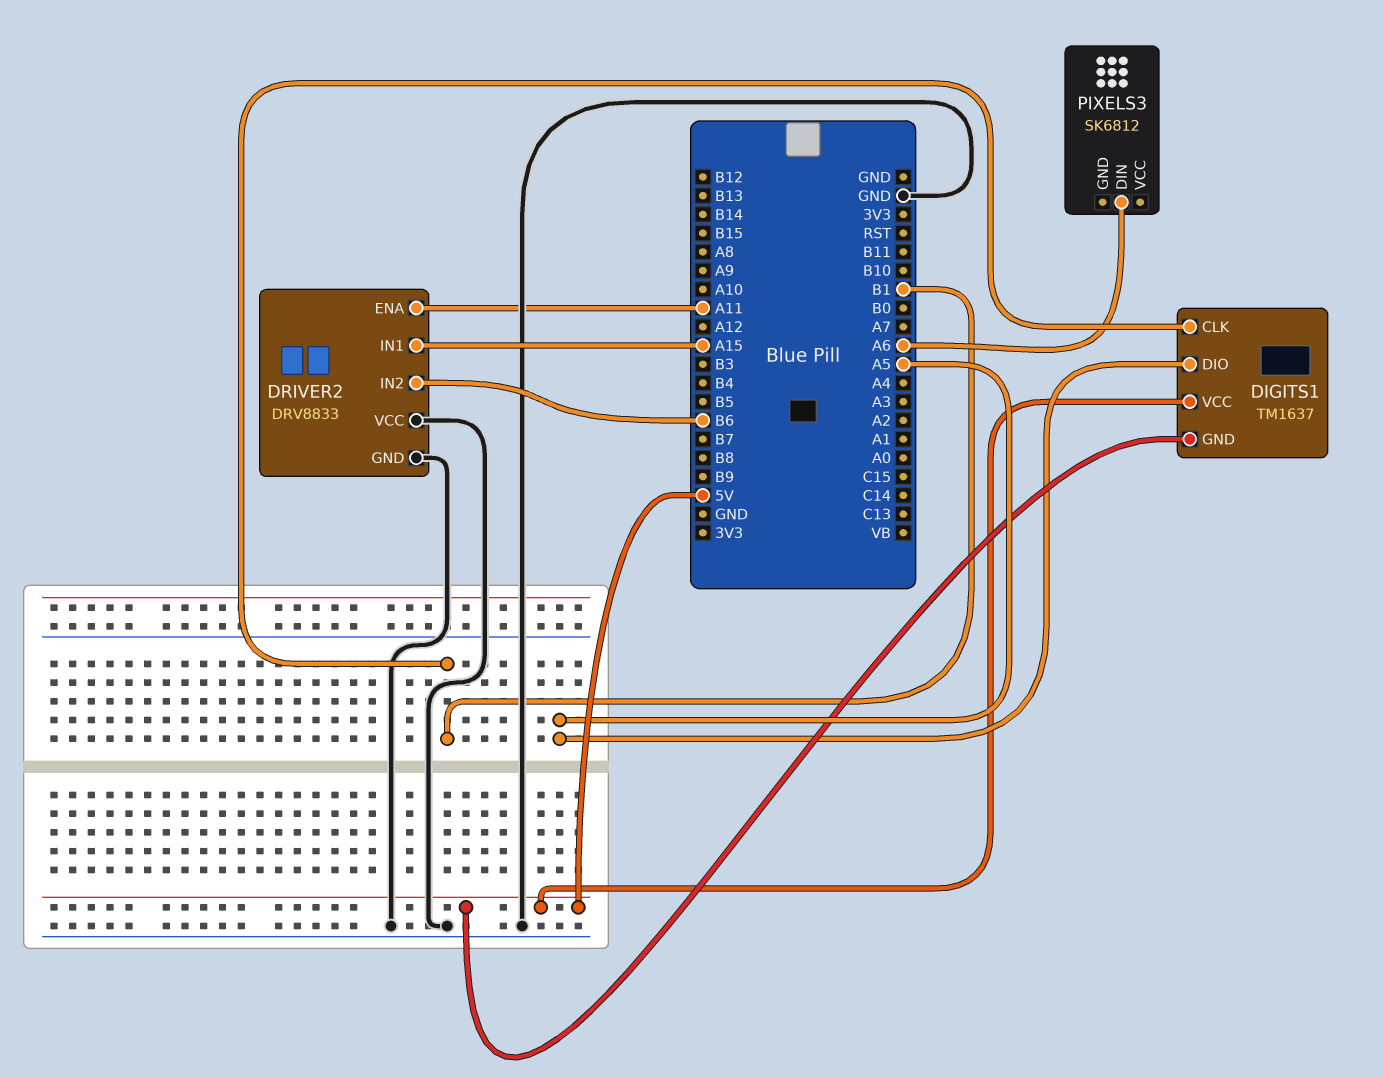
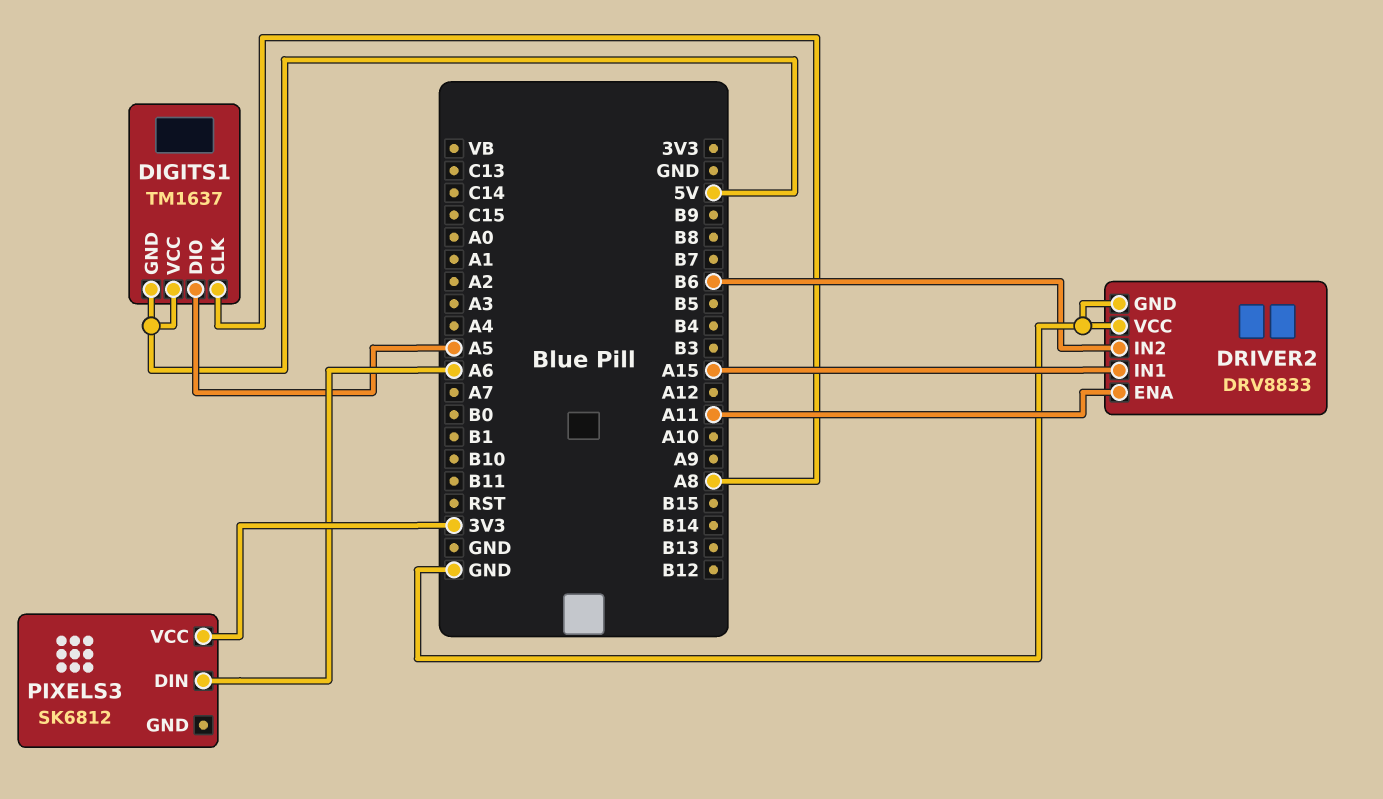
DIGITS1 pin CLK: B1 -> A8
PIXELS3 pin VCC: none -> 3V3

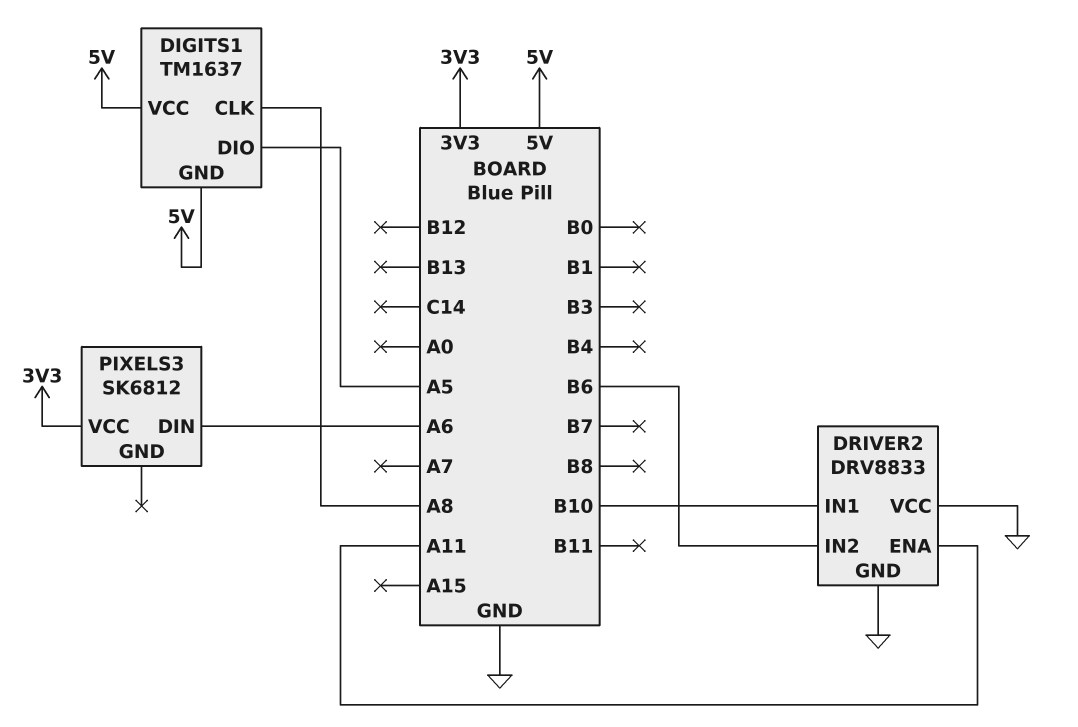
DRIVER2 pin IN1: A15 -> B10

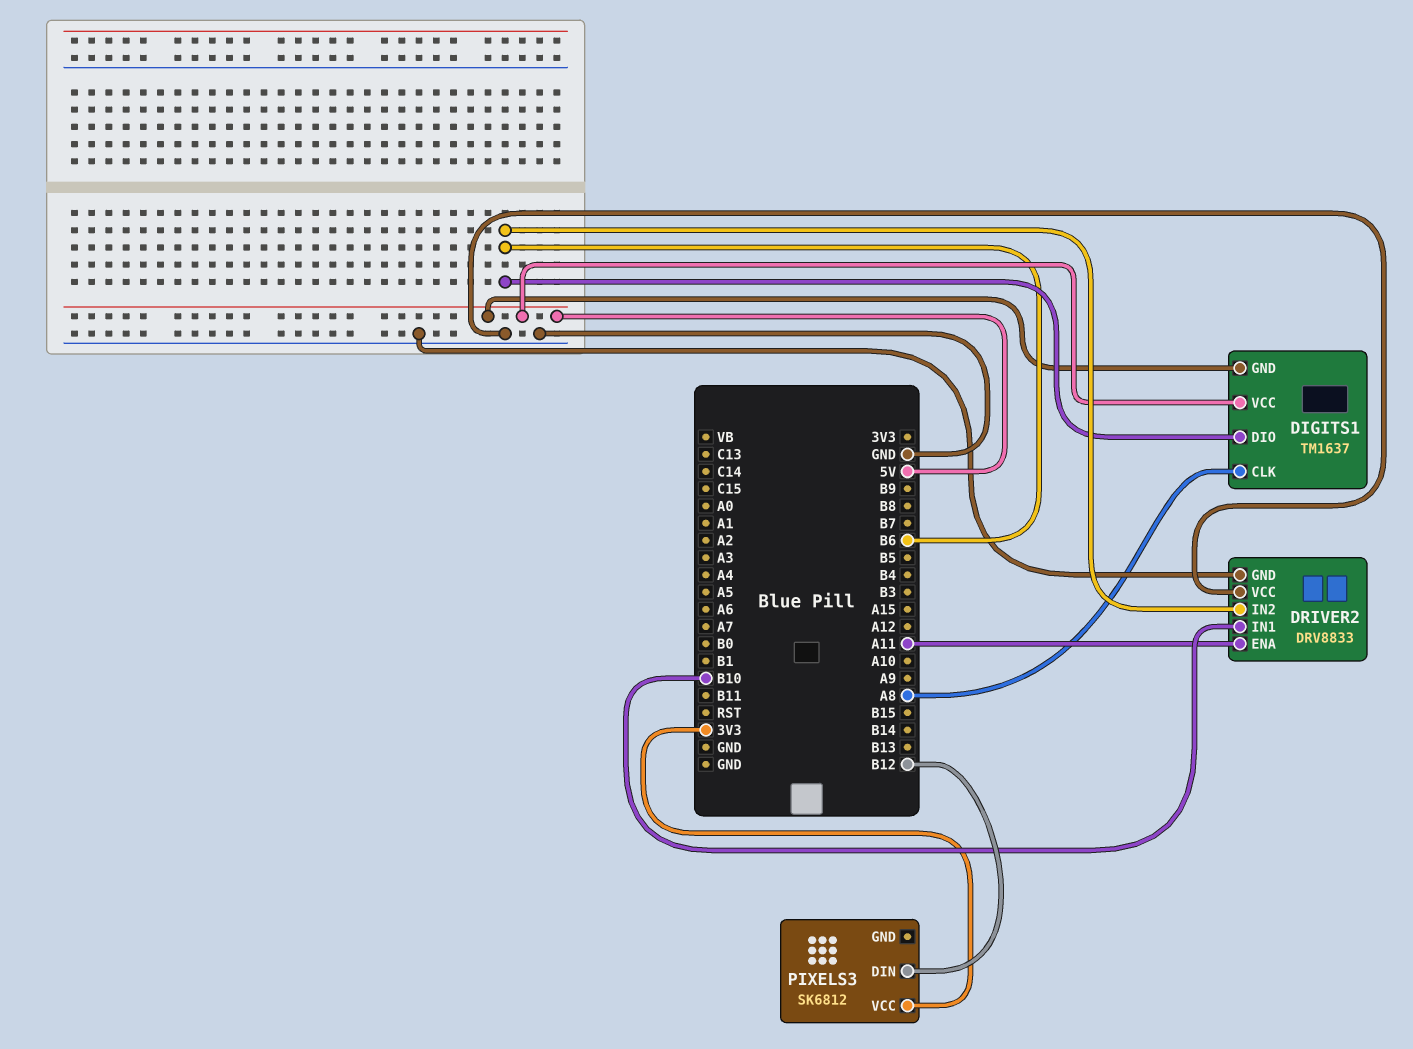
DIGITS1 pin DIO: A5 -> B6
PIXELS3 pin DIN: A6 -> B12

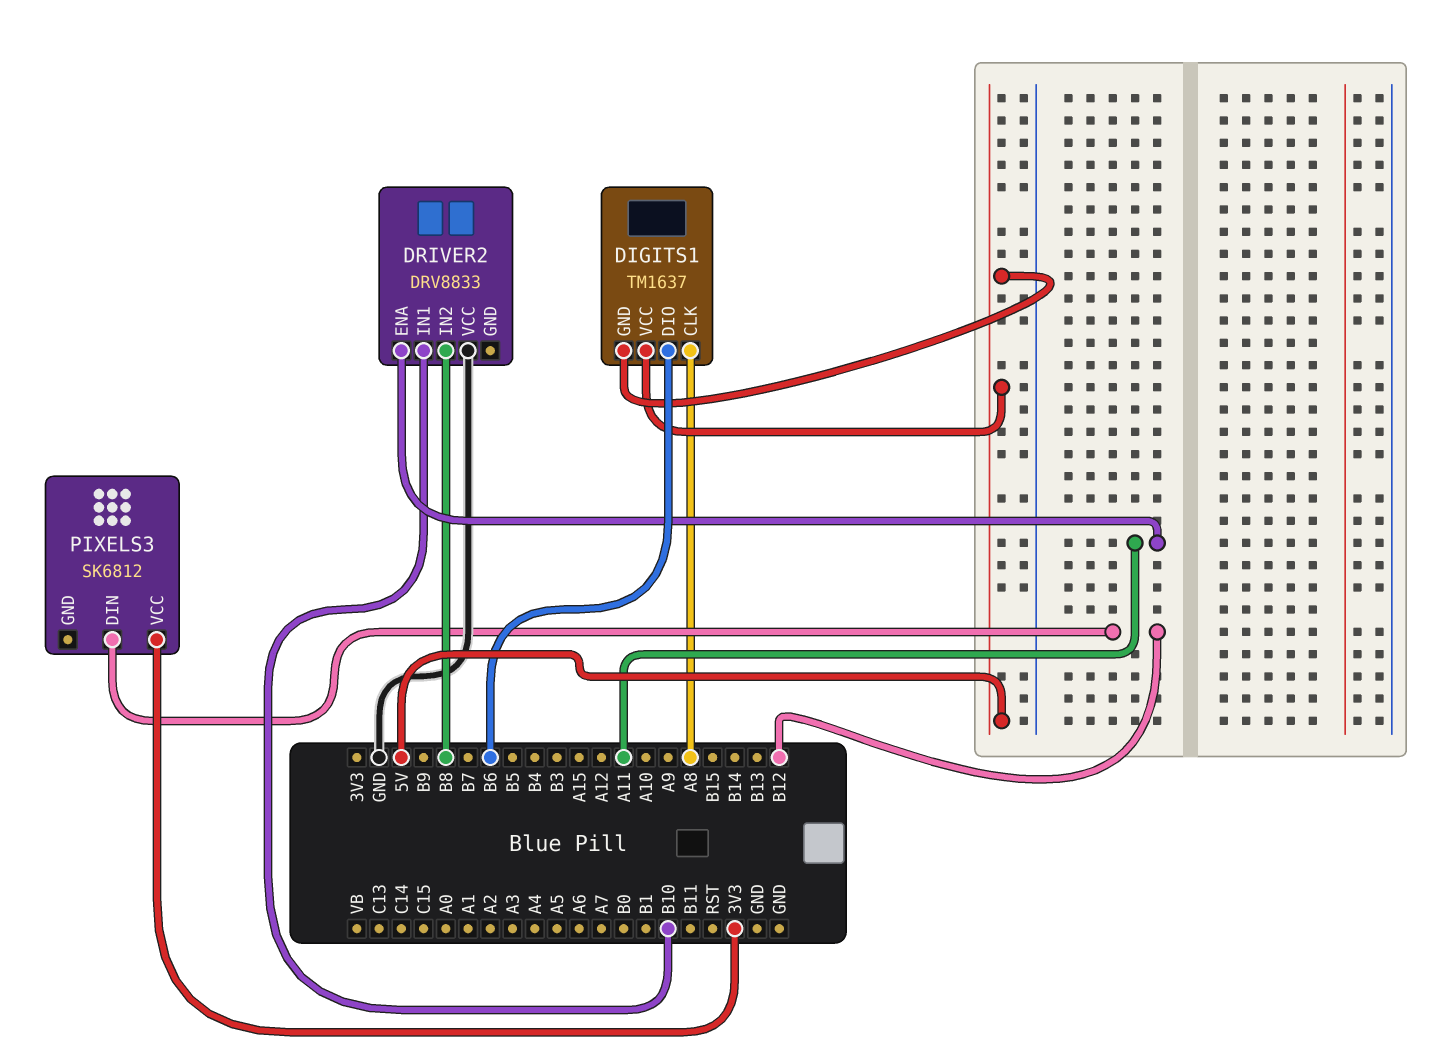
DRIVER2 pin GND: GND -> none
DRIVER2 pin IN2: B6 -> B8

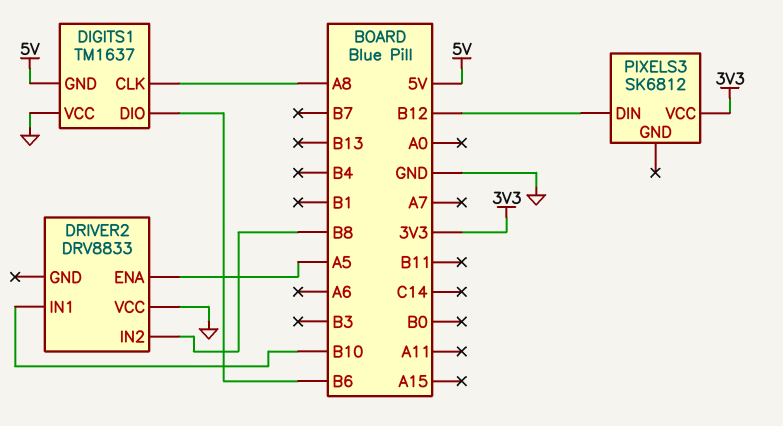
DIGITS1 pin VCC: 5V -> GND
DRIVER2 pin ENA: A11 -> A5

